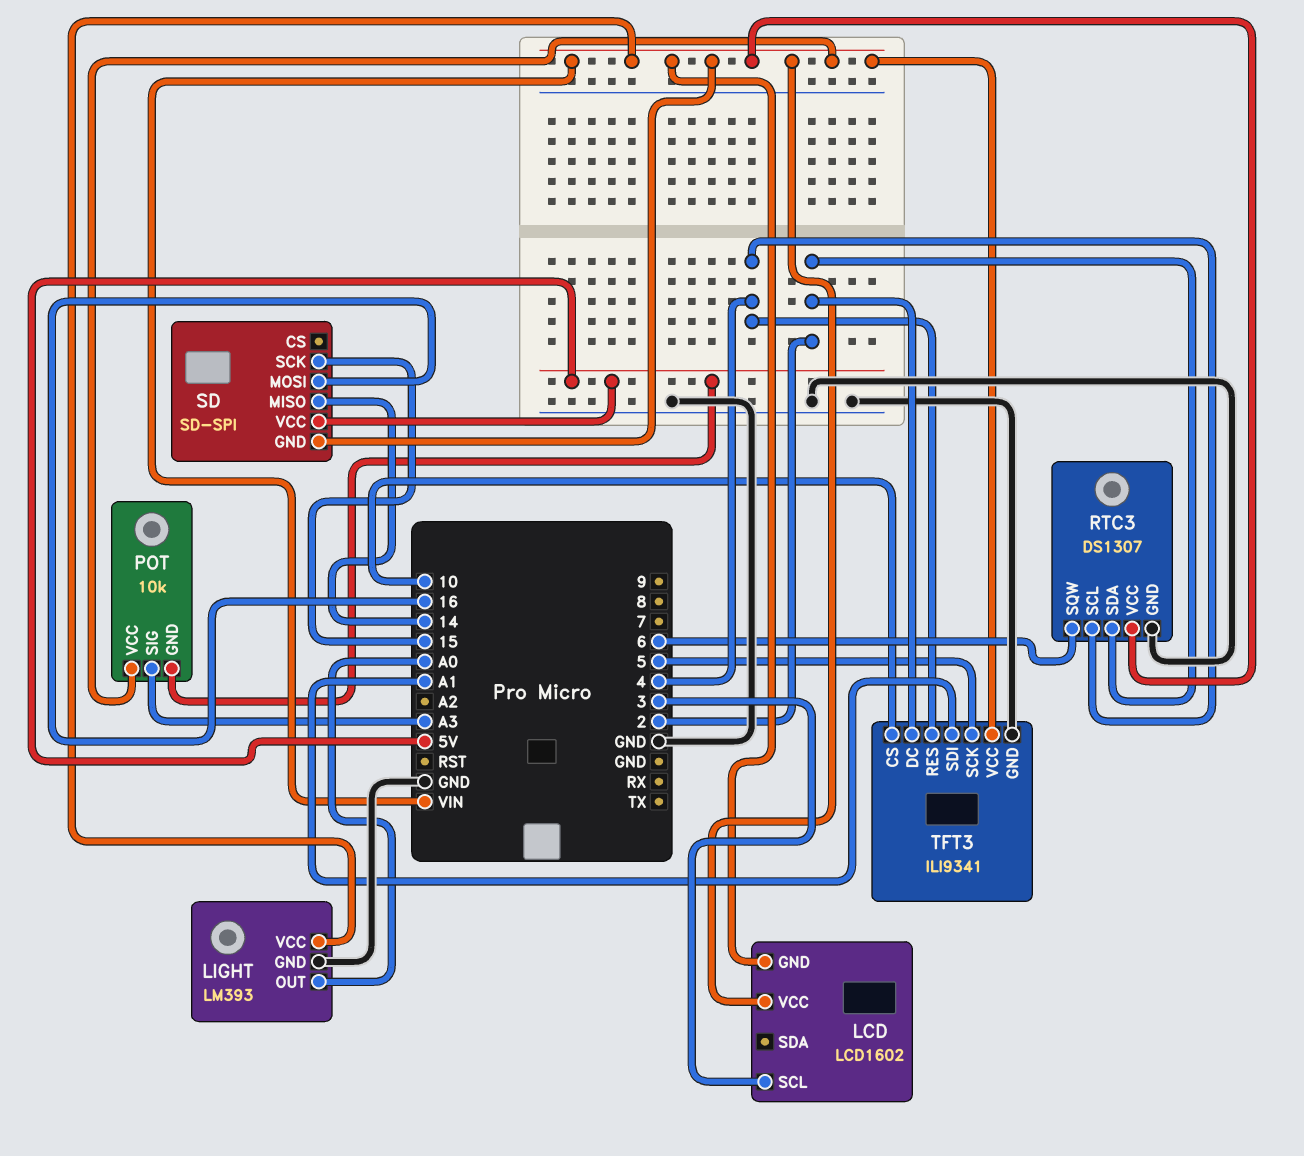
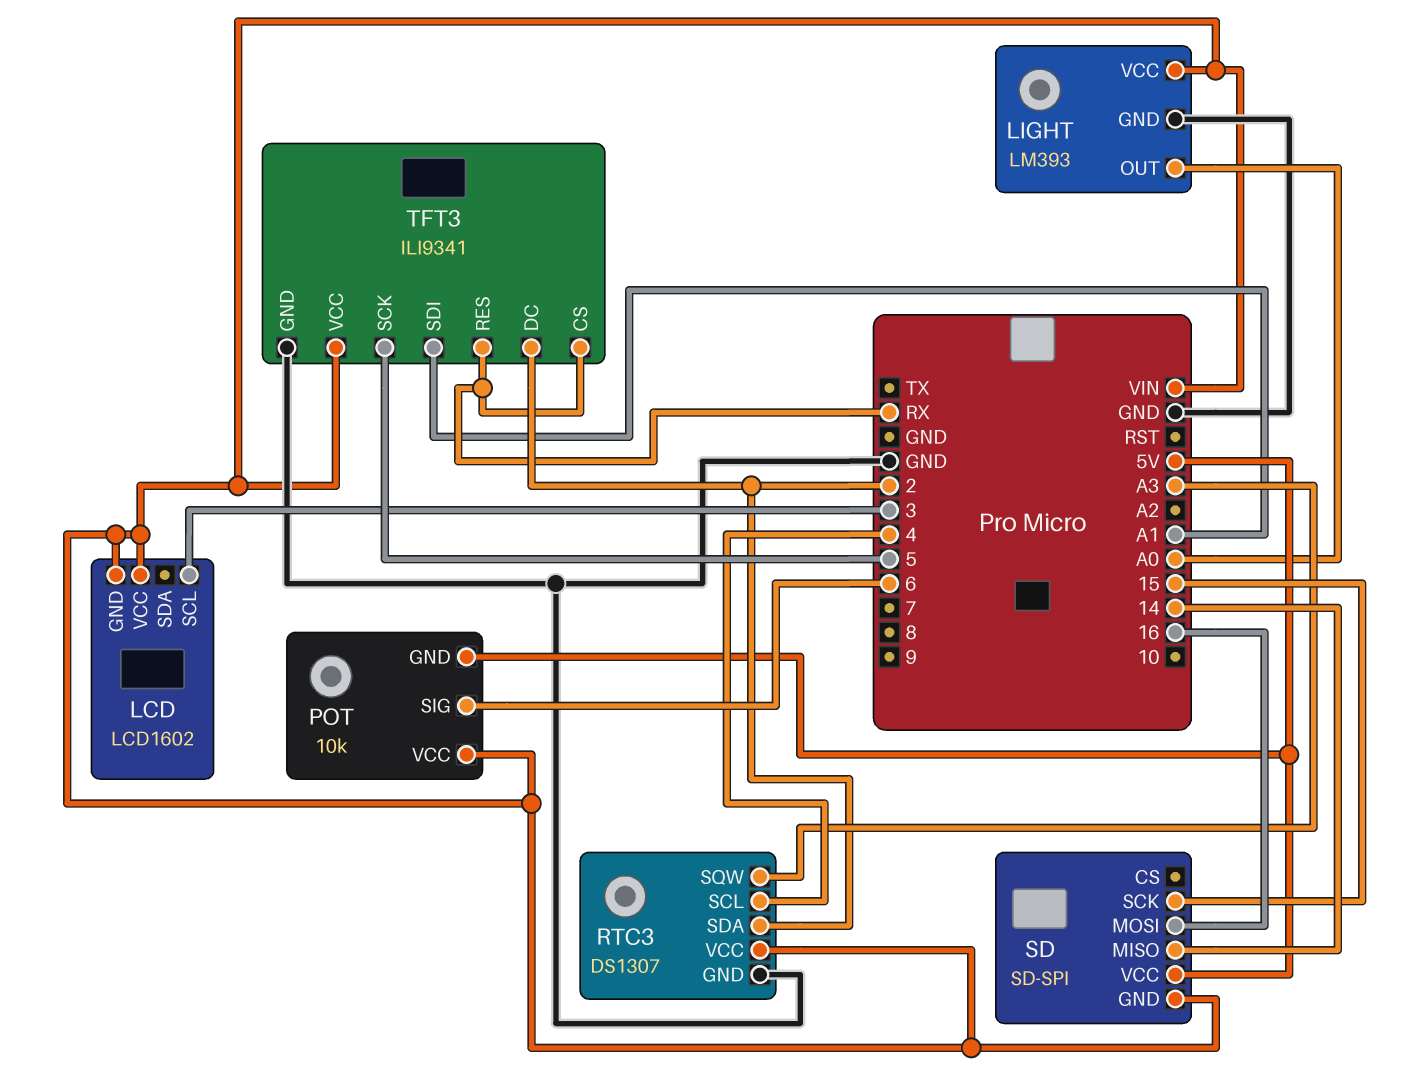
POT pin SIG: A3 -> 6
RTC3 pin SQW: 6 -> A3
TFT3 pin CS: 10 -> RX
TFT3 pin RES: 4 -> RX

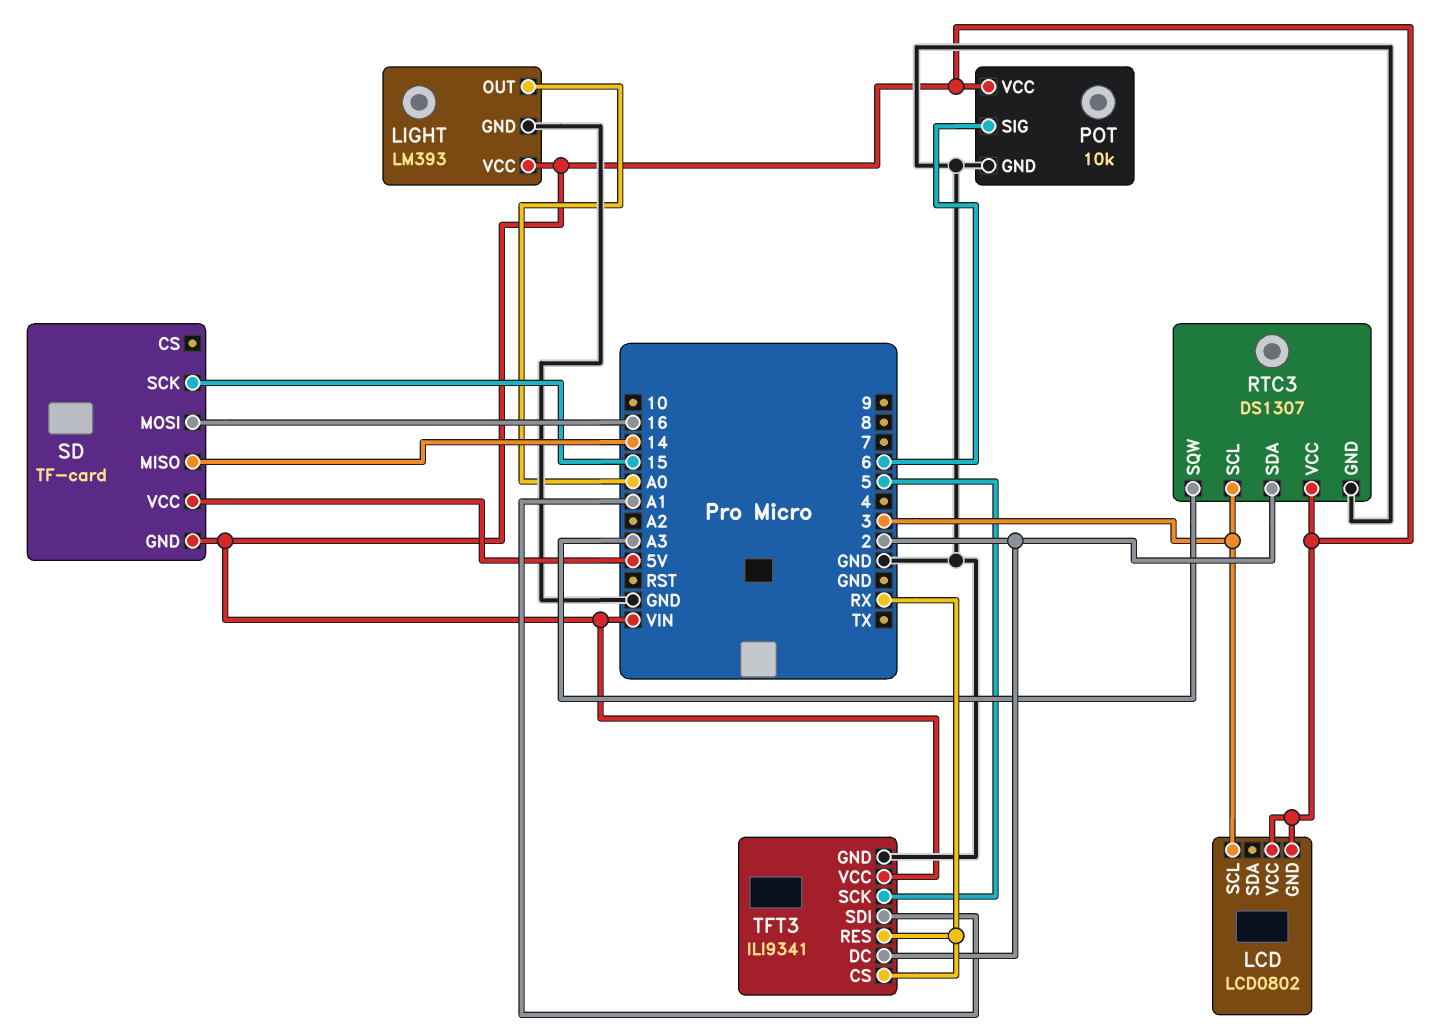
LCD: LCD1602 -> LCD0802
POT pin GND: 5V -> GND
RTC3 pin SCL: 4 -> 3
SD: SD-SPI -> TF-card

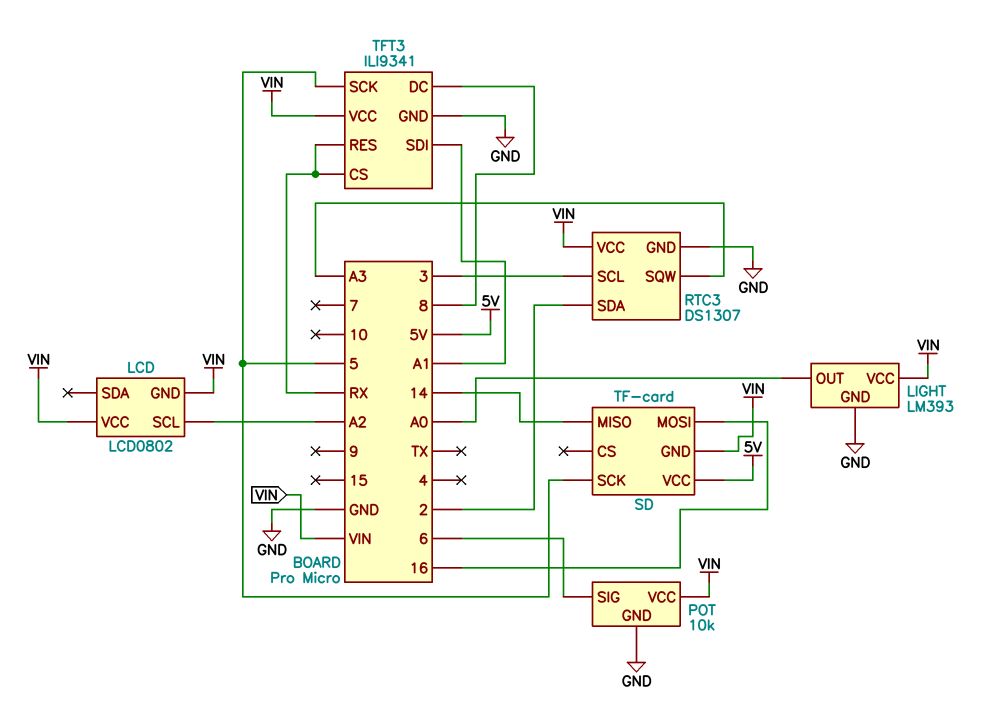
LCD pin SCL: 3 -> A2
SD pin SCK: 15 -> 5
TFT3 pin DC: 2 -> 8

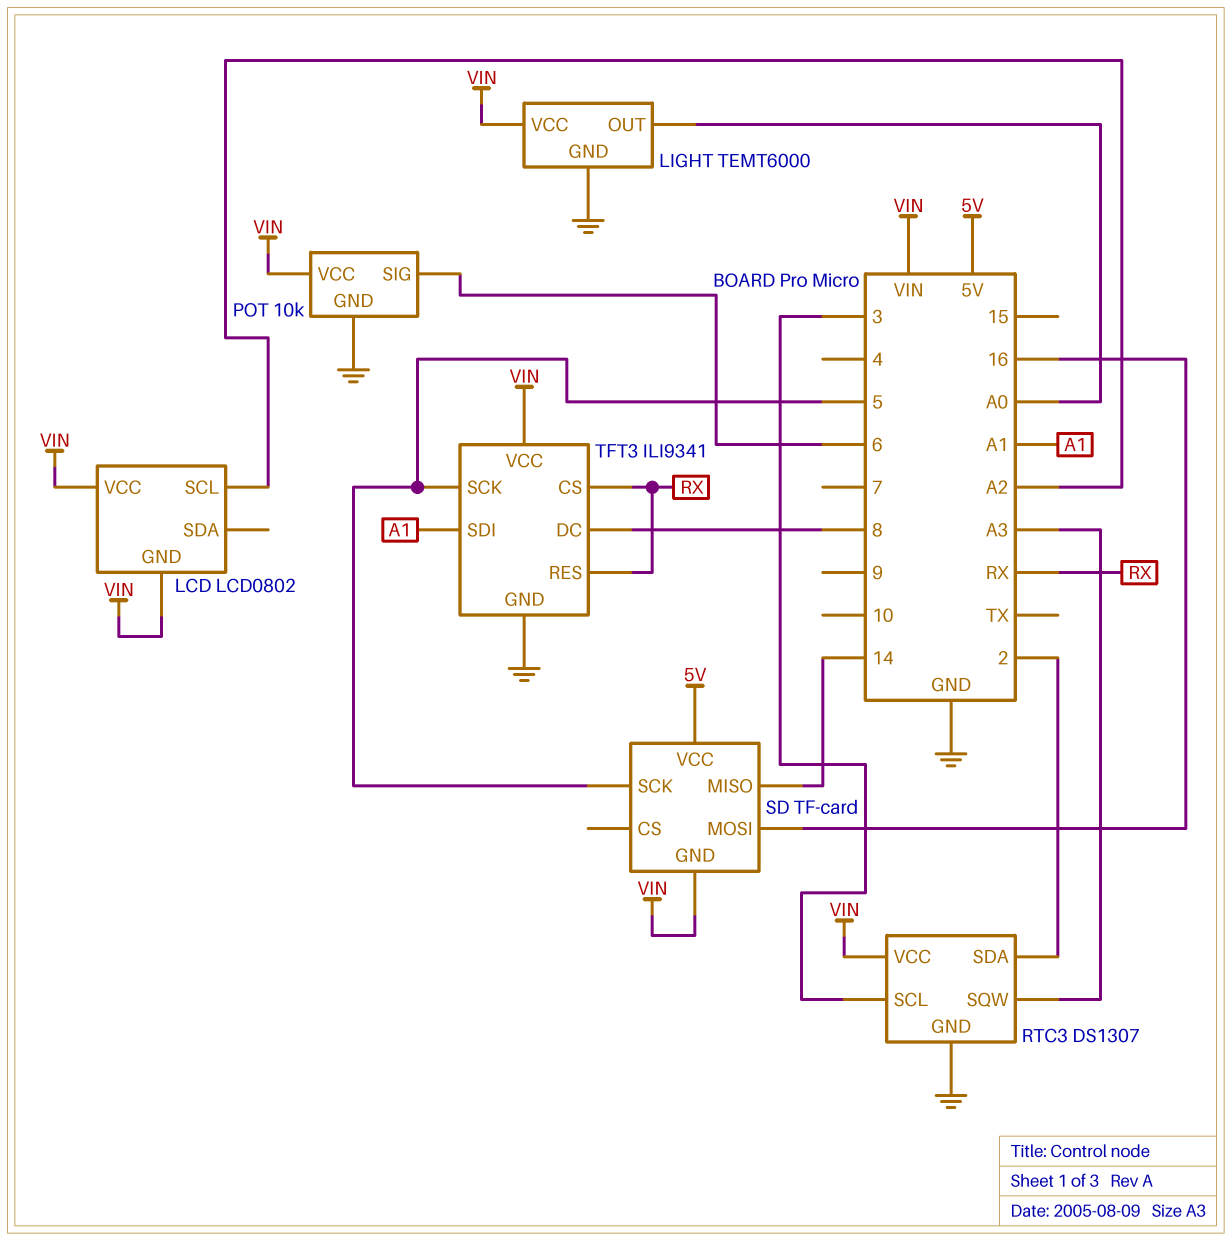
LIGHT: LM393 -> TEMT6000

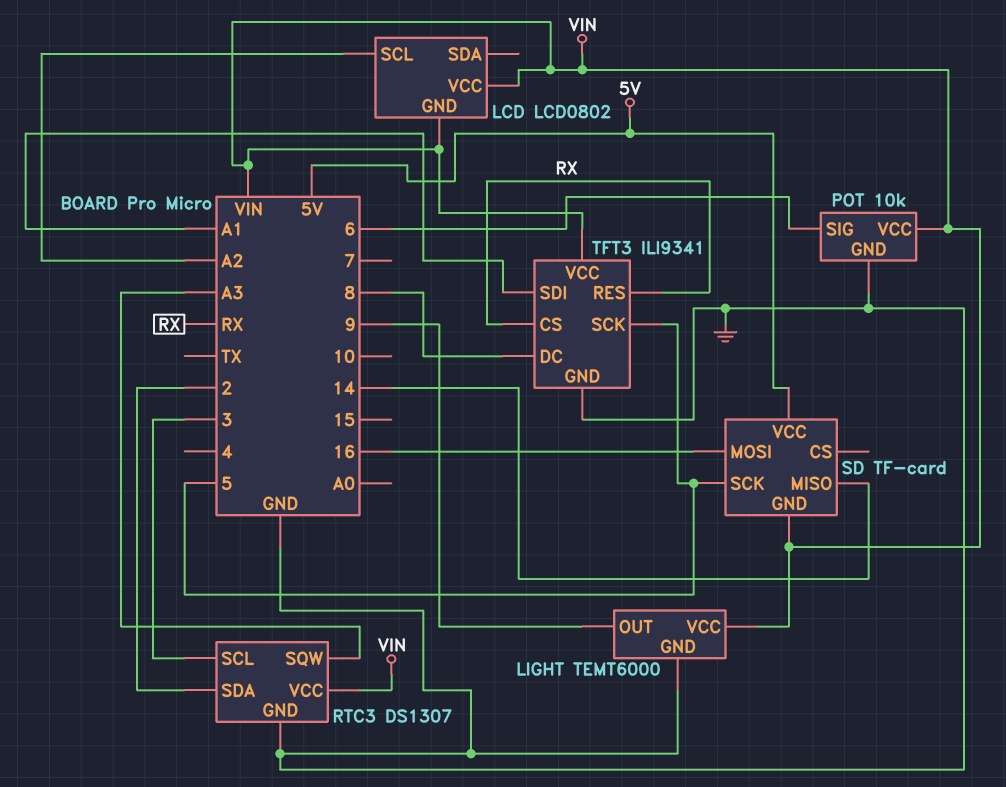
LIGHT pin OUT: A0 -> 9

